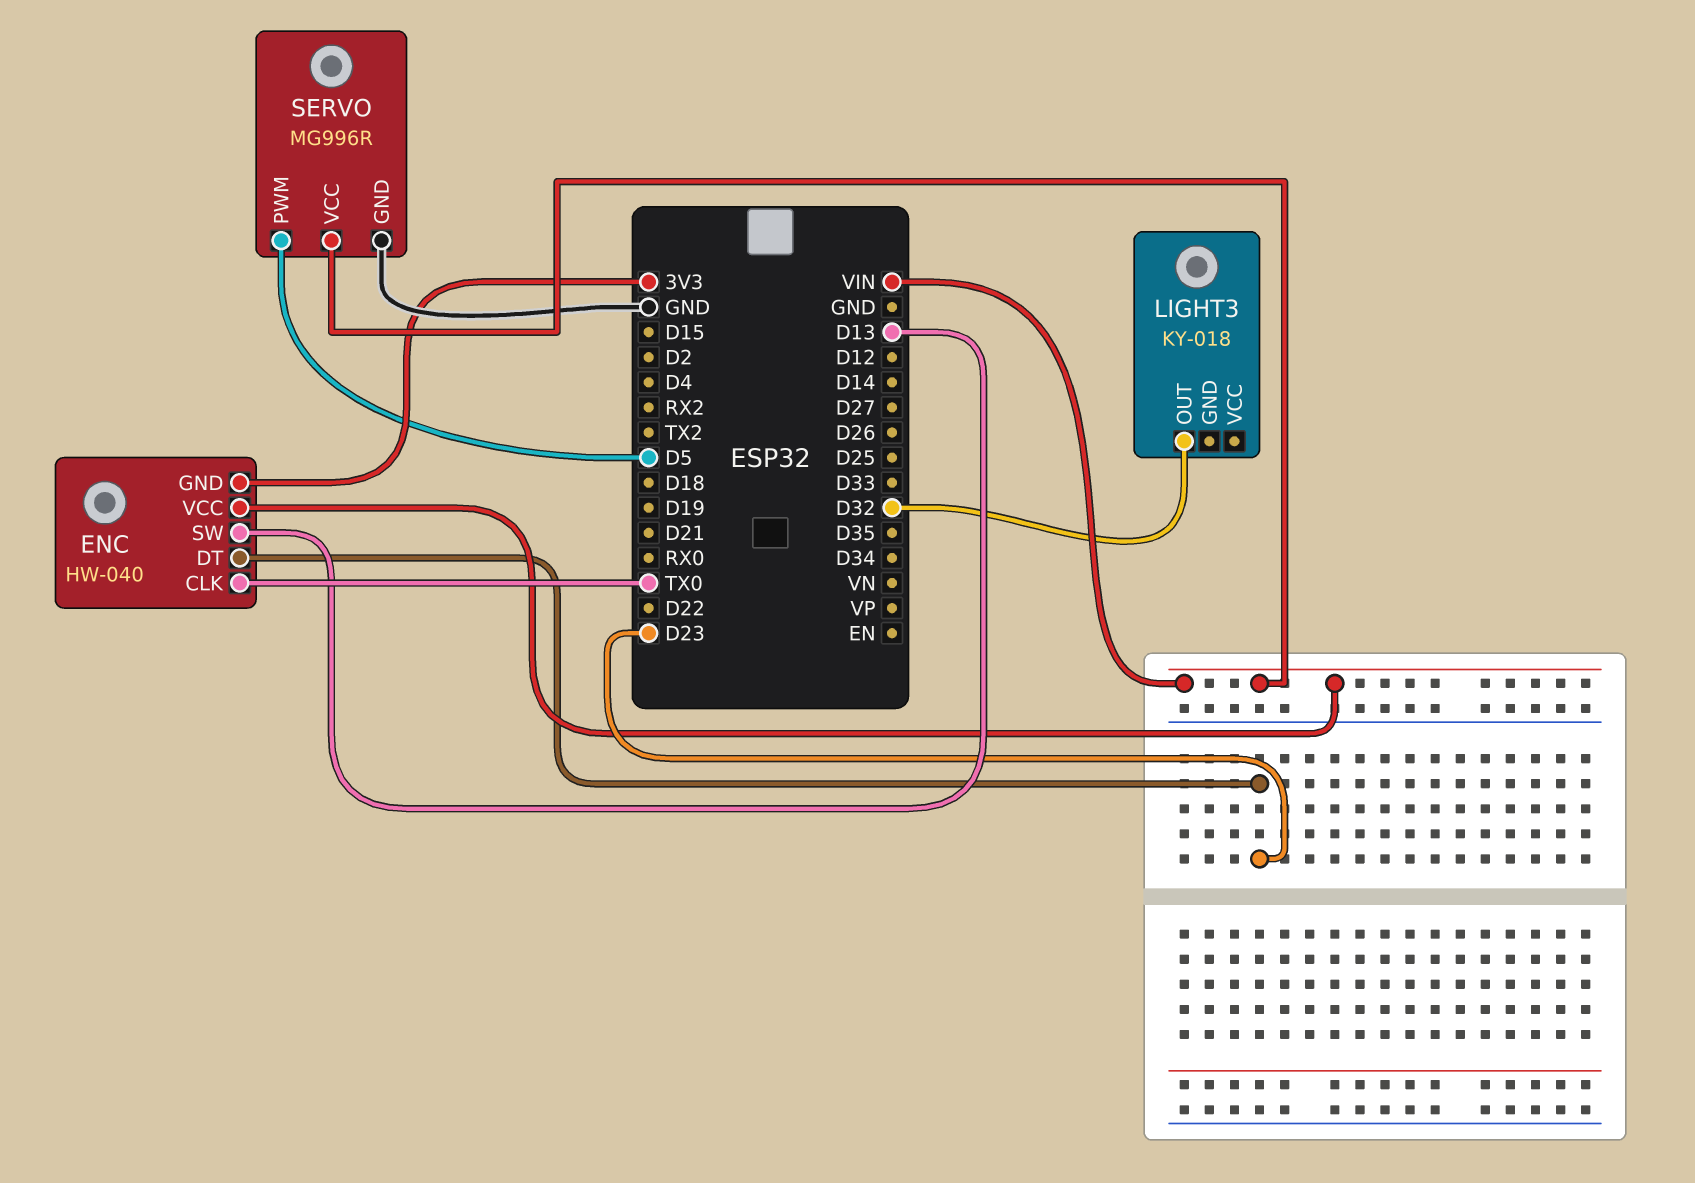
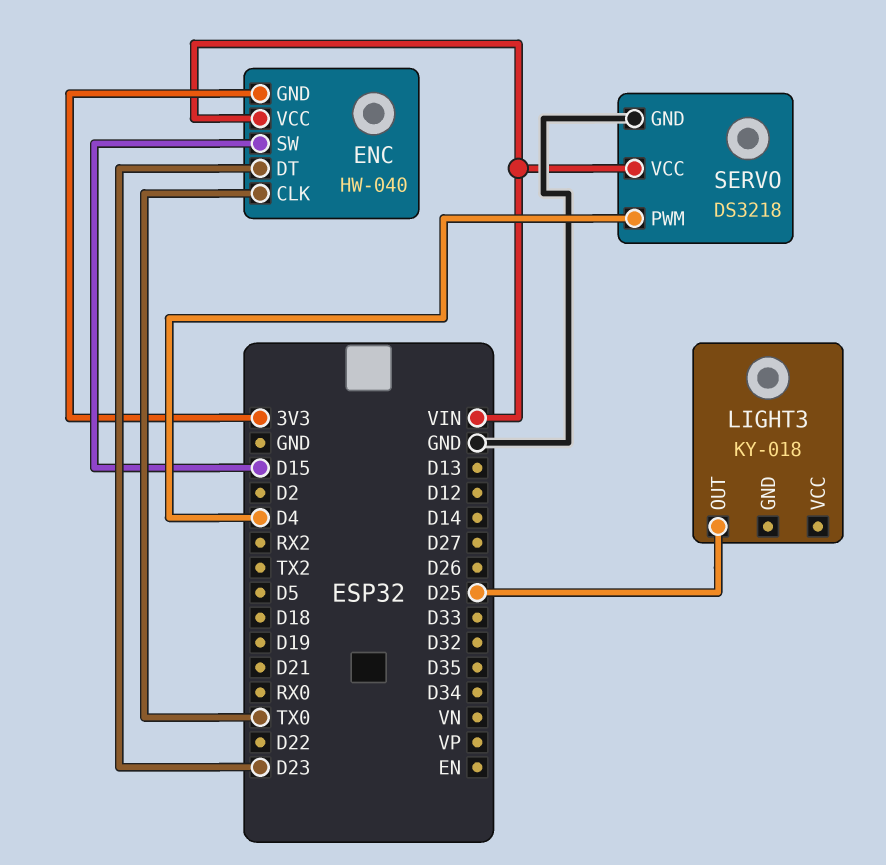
ENC pin SW: D13 -> D15
LIGHT3 pin OUT: D32 -> D25
SERVO: MG996R -> DS3218
SERVO pin PWM: D5 -> D4

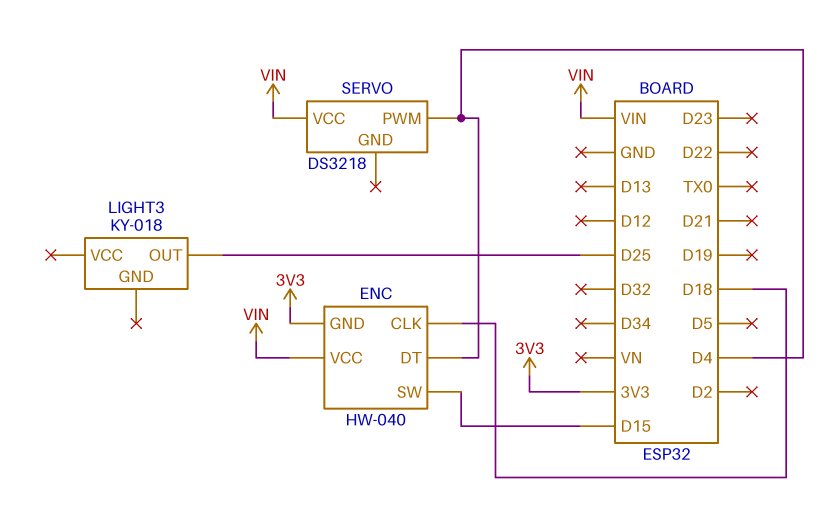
ENC pin CLK: TX0 -> D18
ENC pin DT: D23 -> D4
SERVO pin GND: GND -> none

